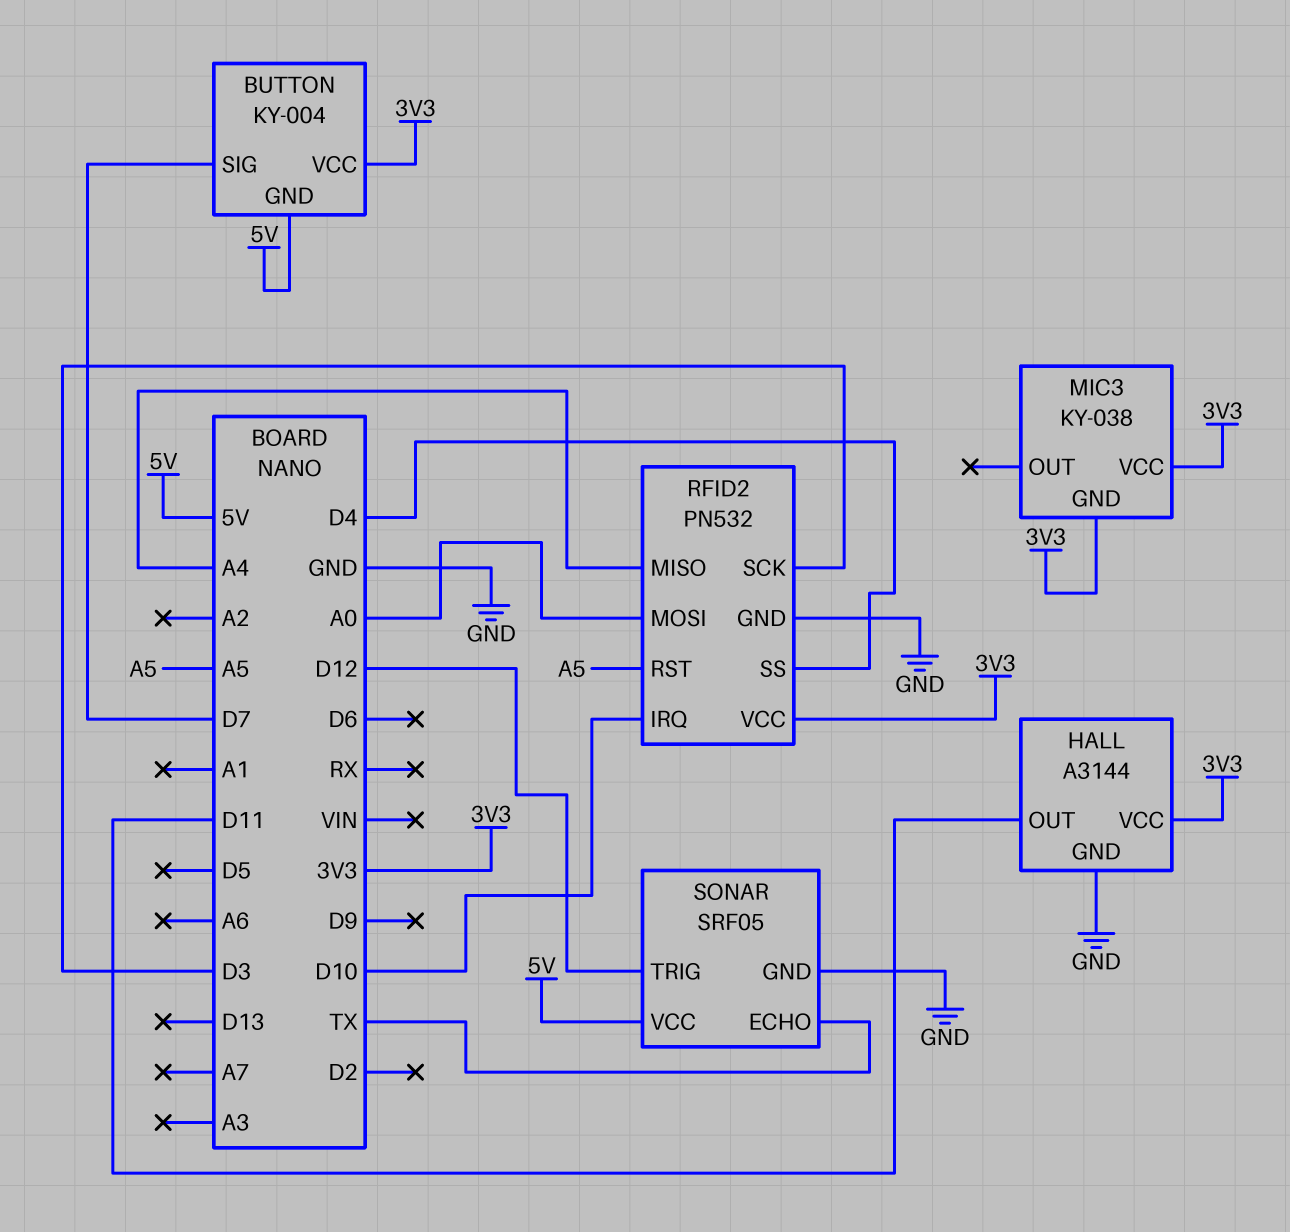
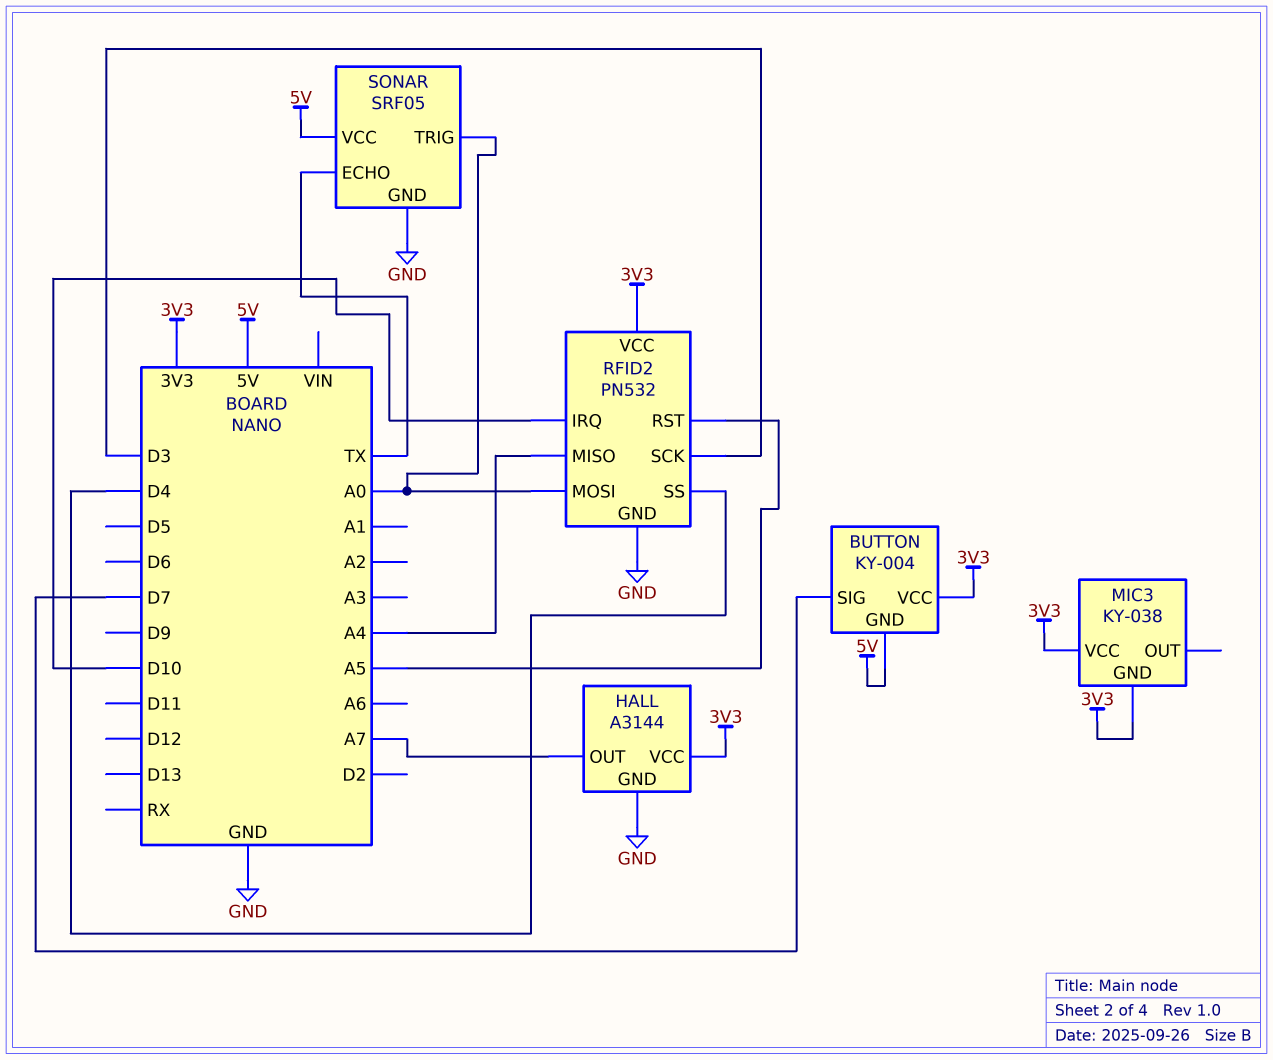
HALL pin OUT: D11 -> A7
SONAR pin TRIG: D12 -> A0

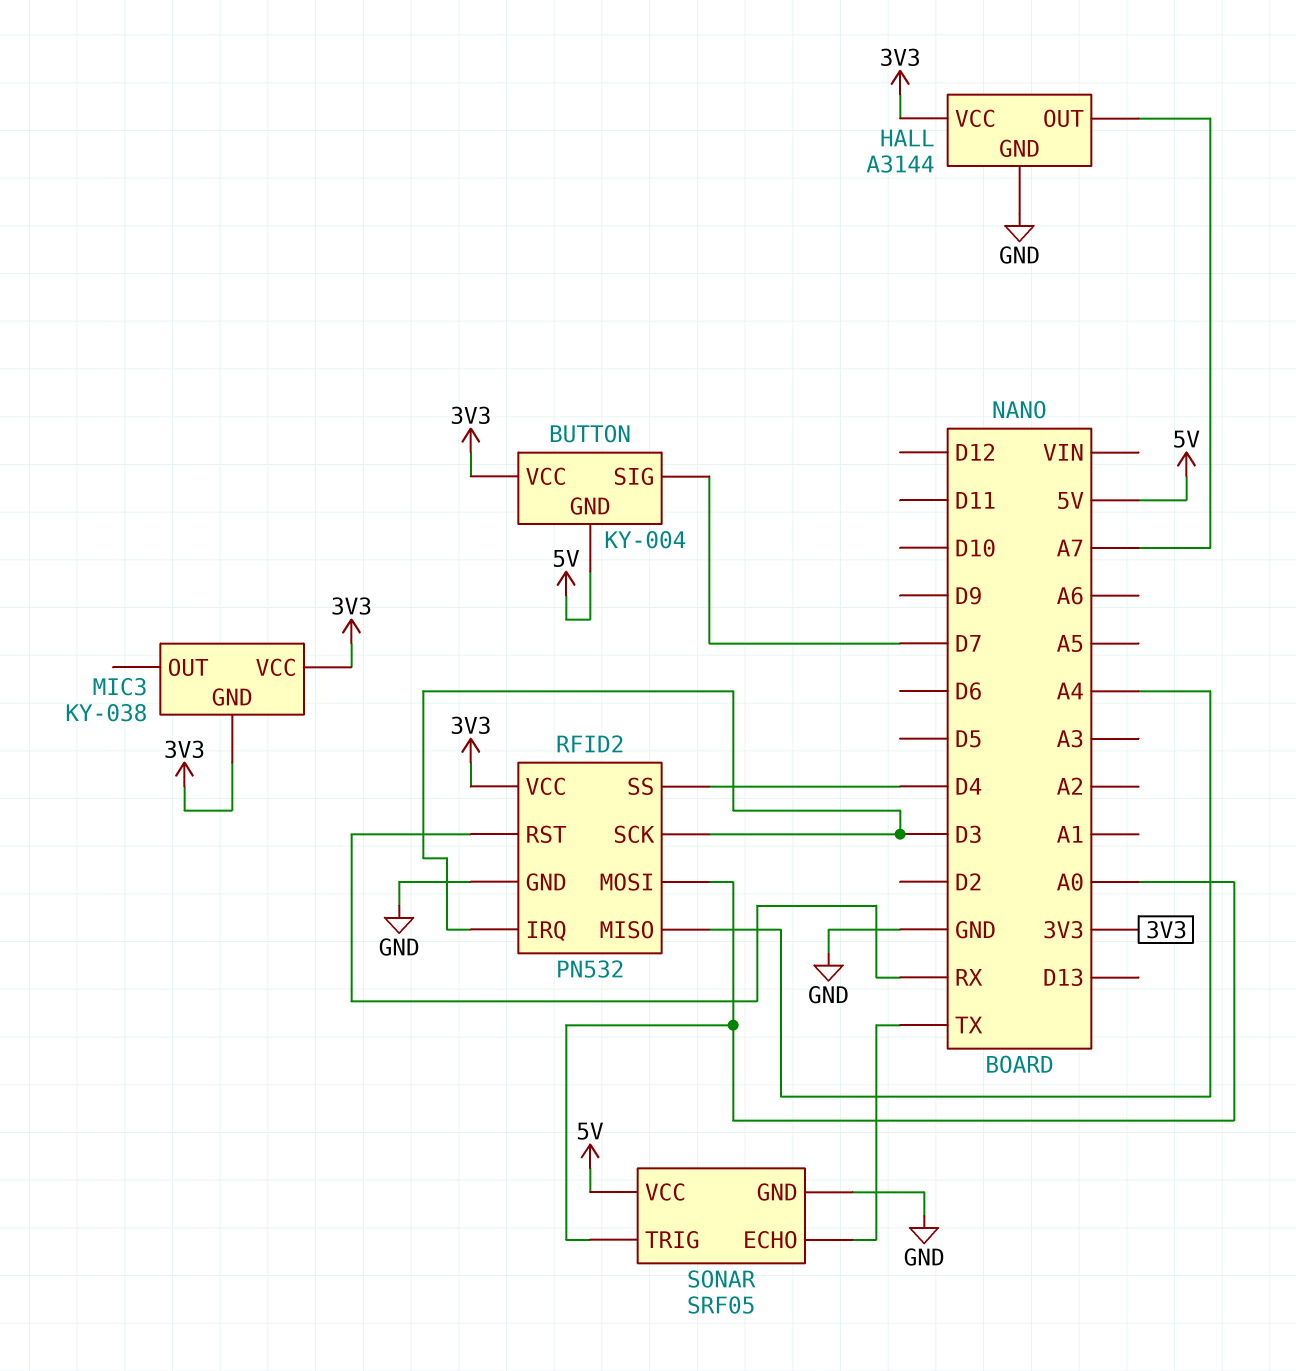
RFID2 pin IRQ: D10 -> D3
RFID2 pin RST: A5 -> RX

